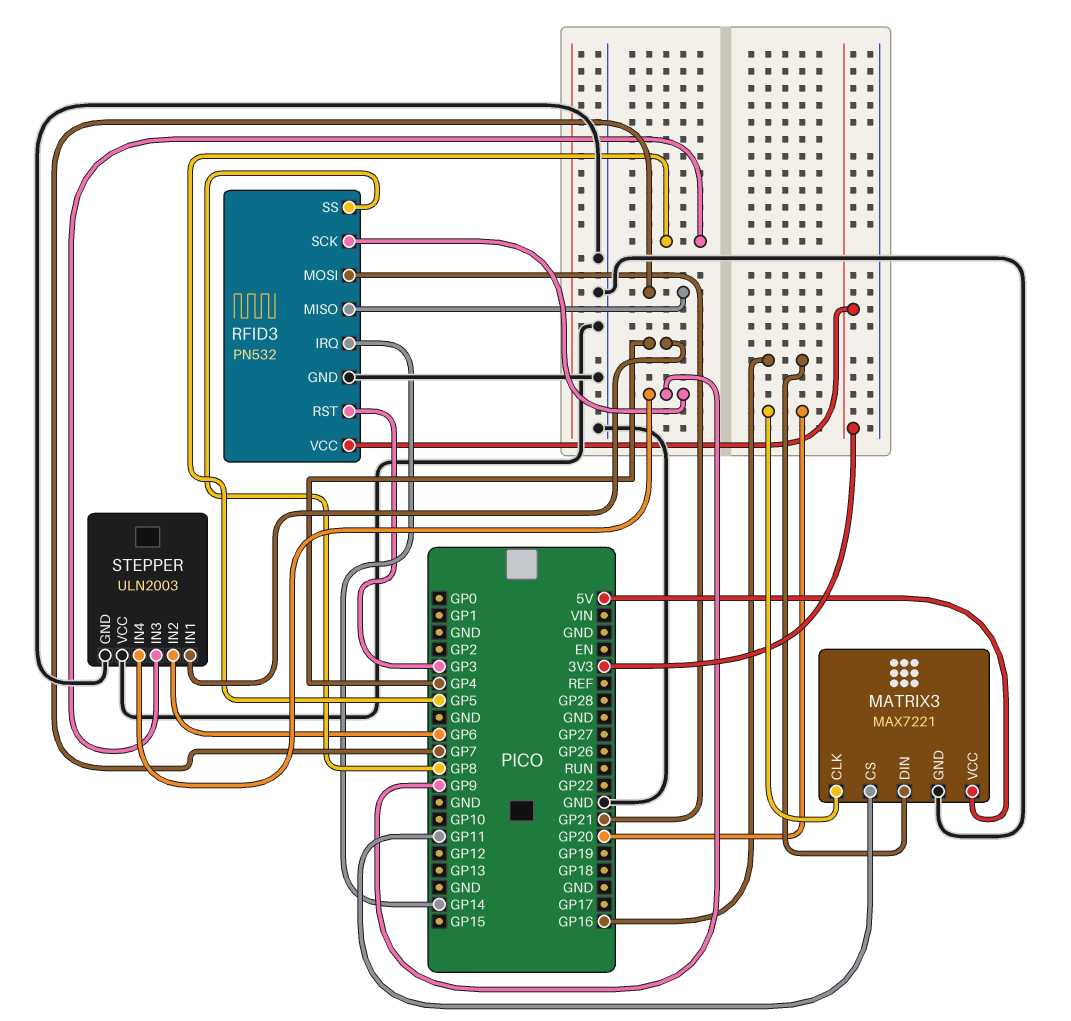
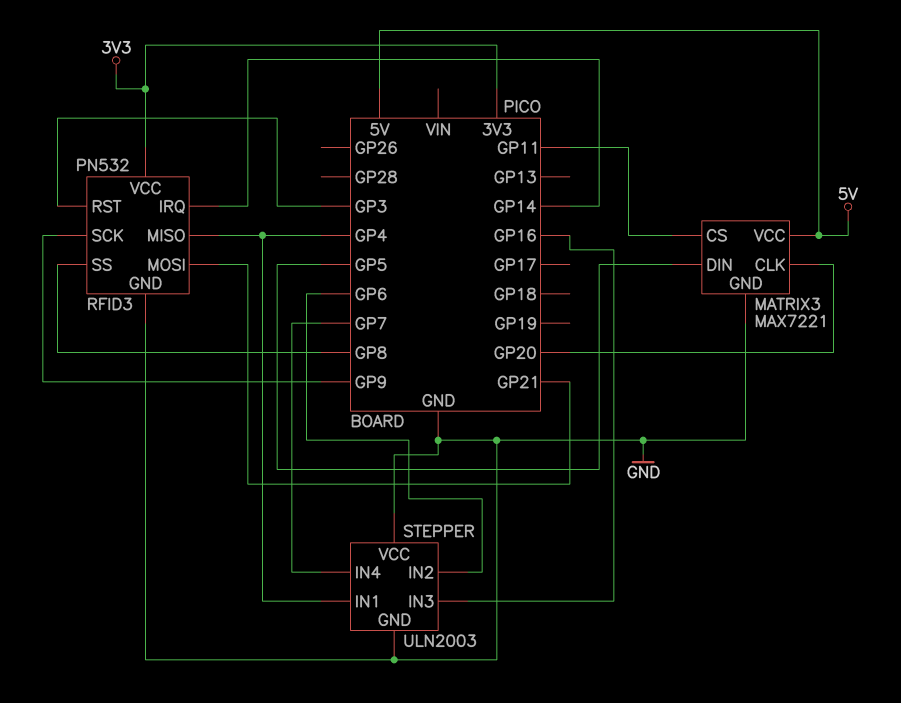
MATRIX3 pin DIN: GP16 -> GP5
RFID3 pin MISO: GP7 -> GP4
STEPPER pin IN3: GP5 -> GP16
STEPPER pin IN4: GP9 -> GP7

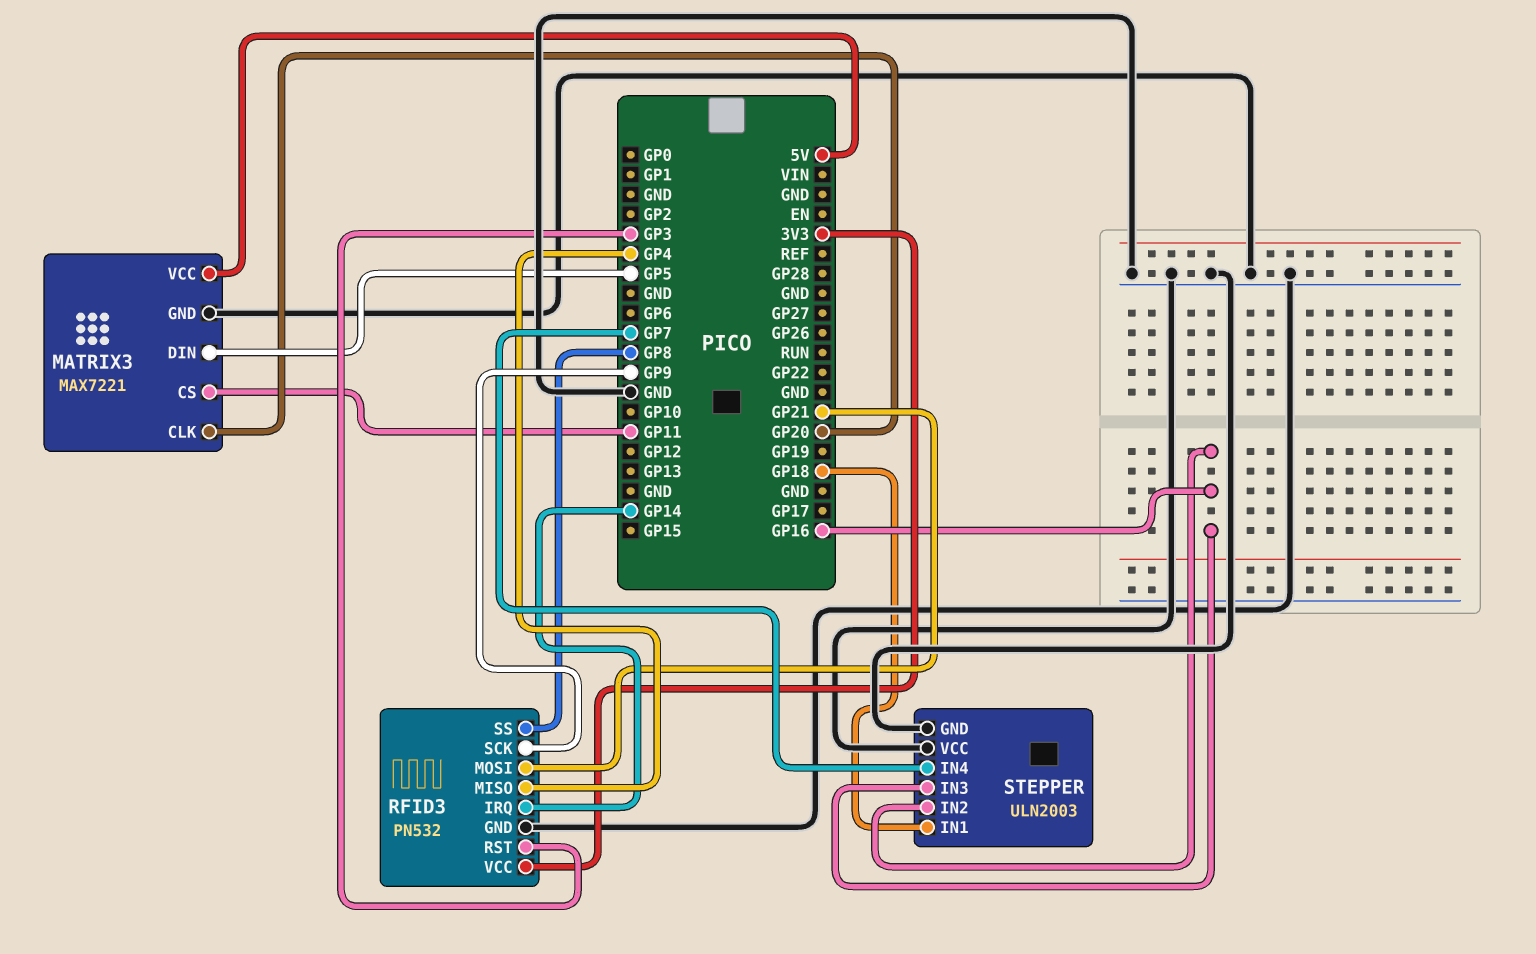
STEPPER pin IN1: GP4 -> GP18
STEPPER pin IN2: GP6 -> GP16

